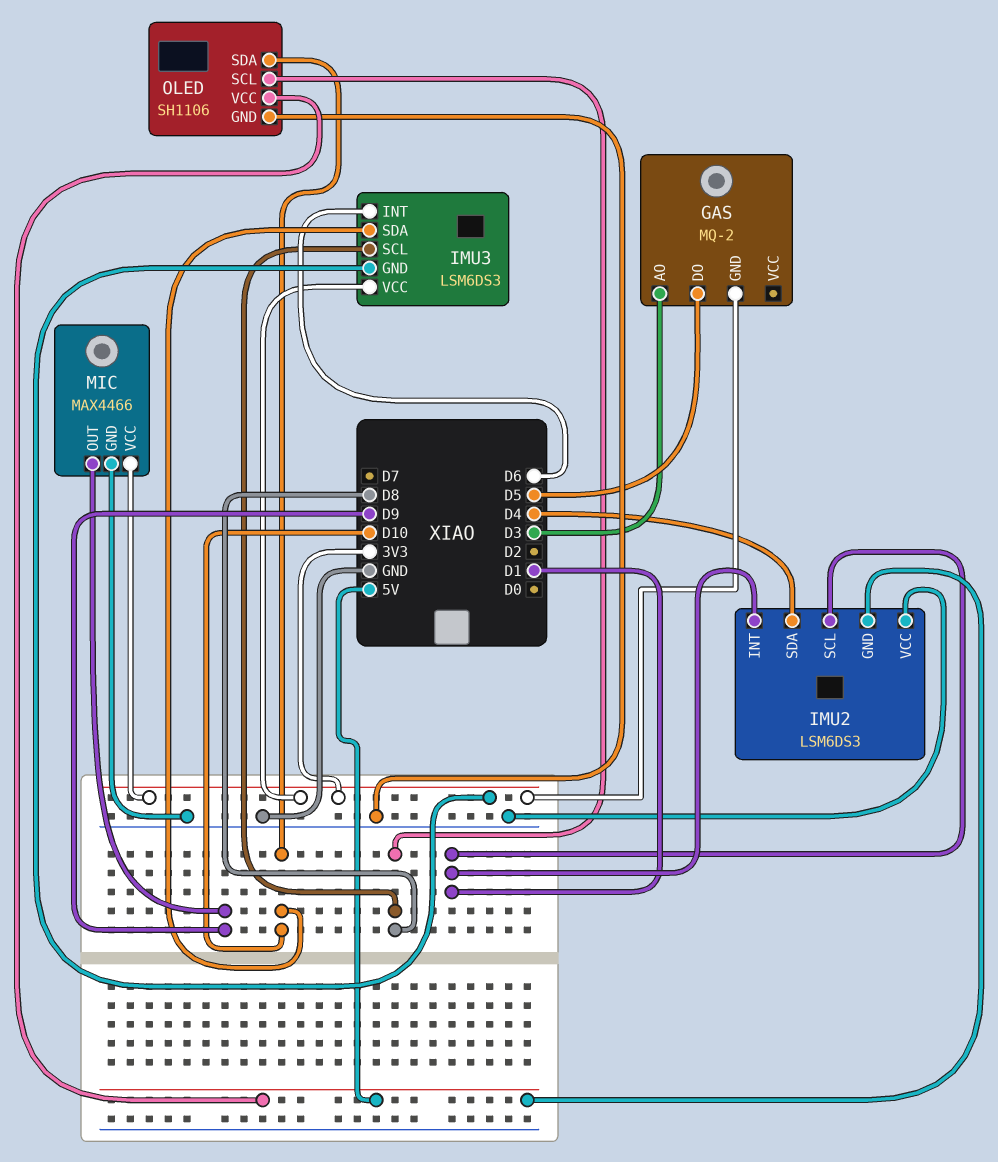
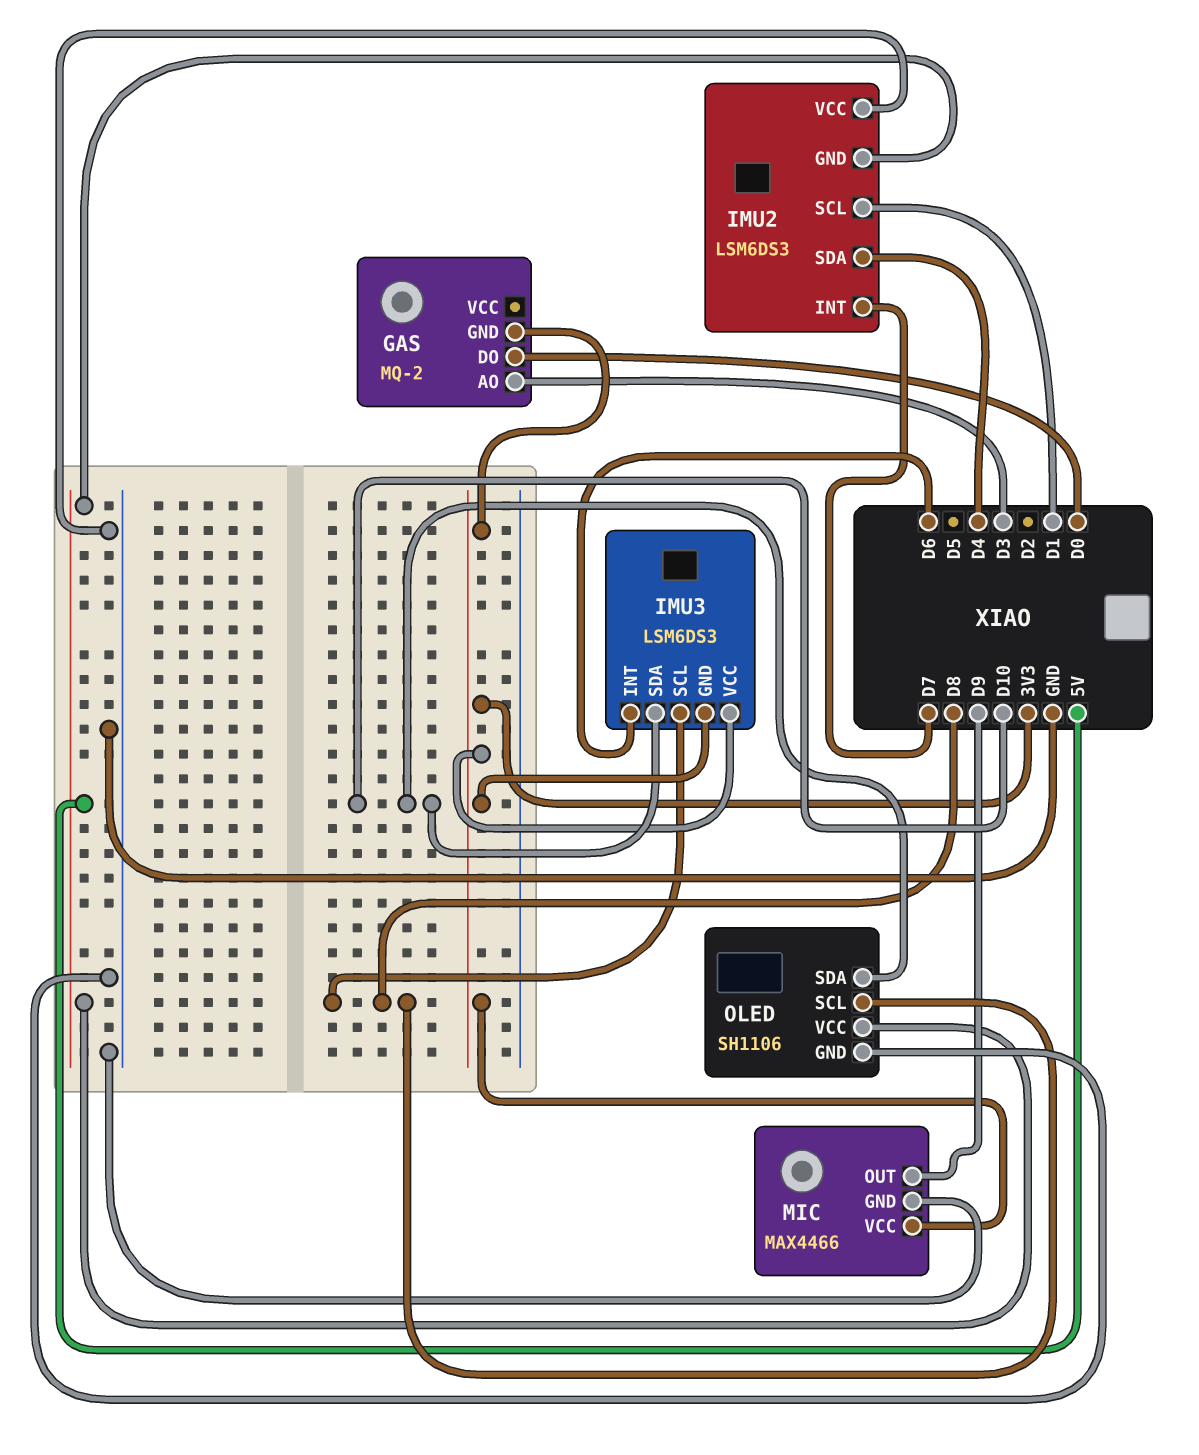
GAS pin DO: D5 -> D0
IMU2 pin INT: D1 -> D7

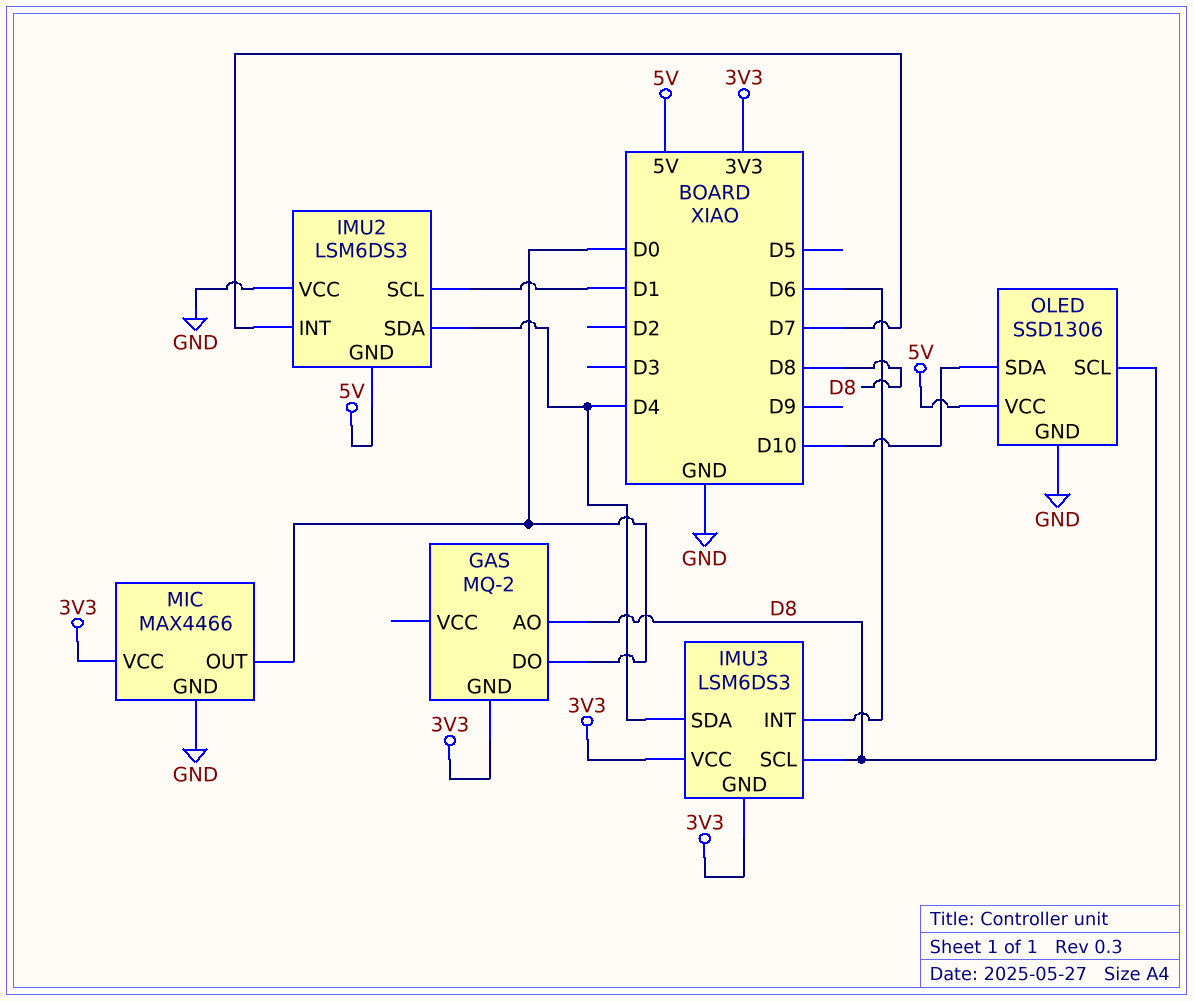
GAS pin AO: D3 -> D8
IMU3 pin SDA: D10 -> D4
MIC pin OUT: D9 -> D0
OLED: SH1106 -> SSD1306

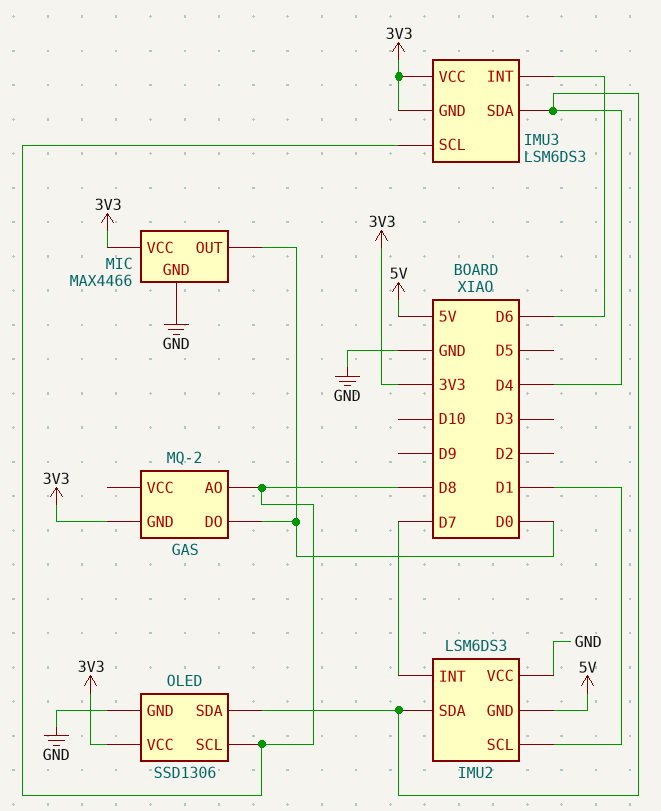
OLED pin SDA: D10 -> D4
OLED pin VCC: 5V -> 3V3

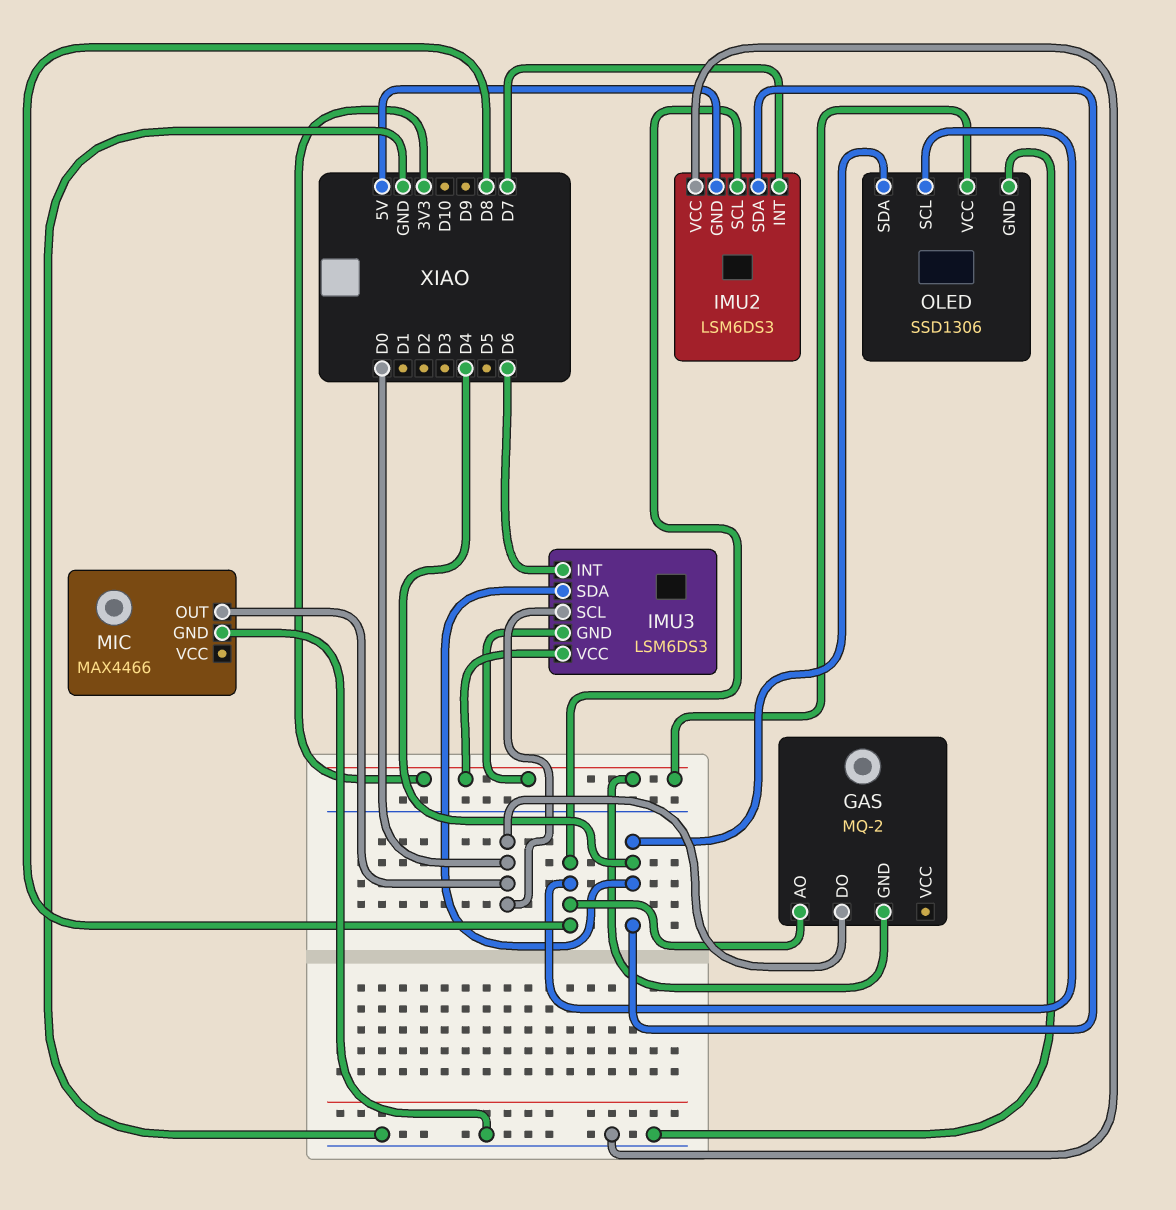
IMU2 pin SCL: D1 -> D8
IMU3 pin SCL: D8 -> D0
MIC pin VCC: 3V3 -> none

